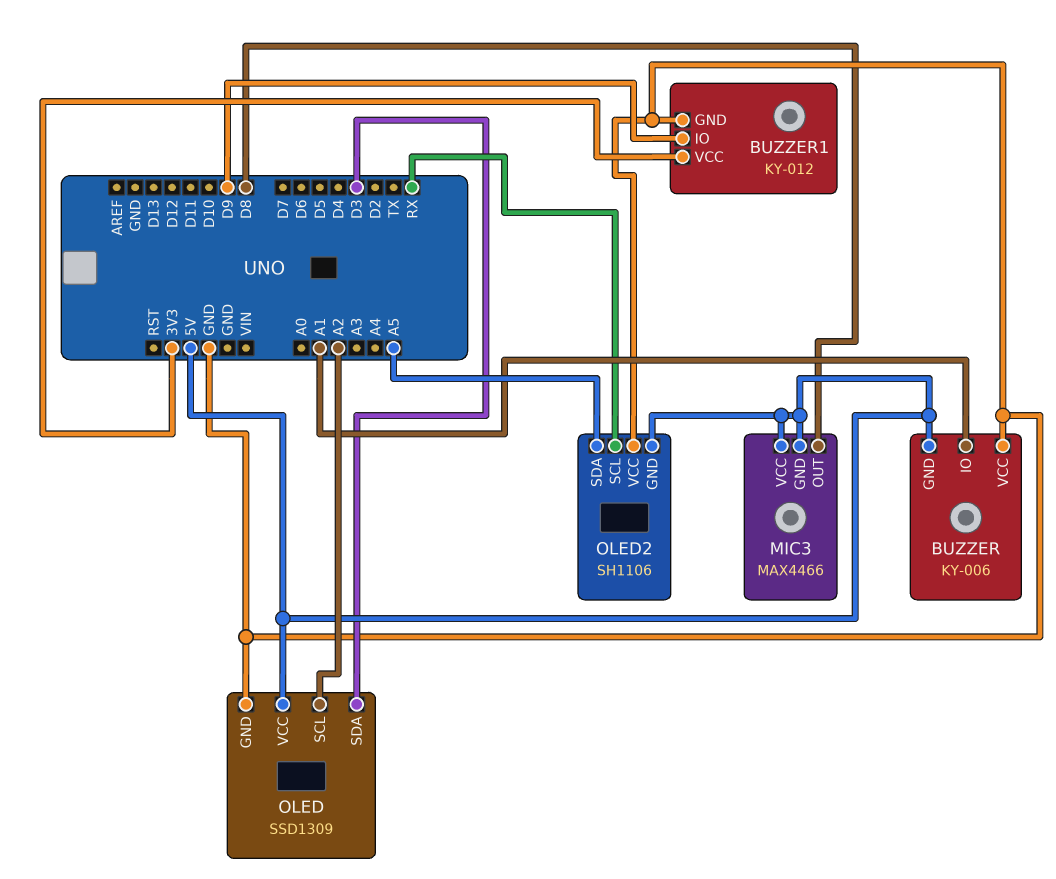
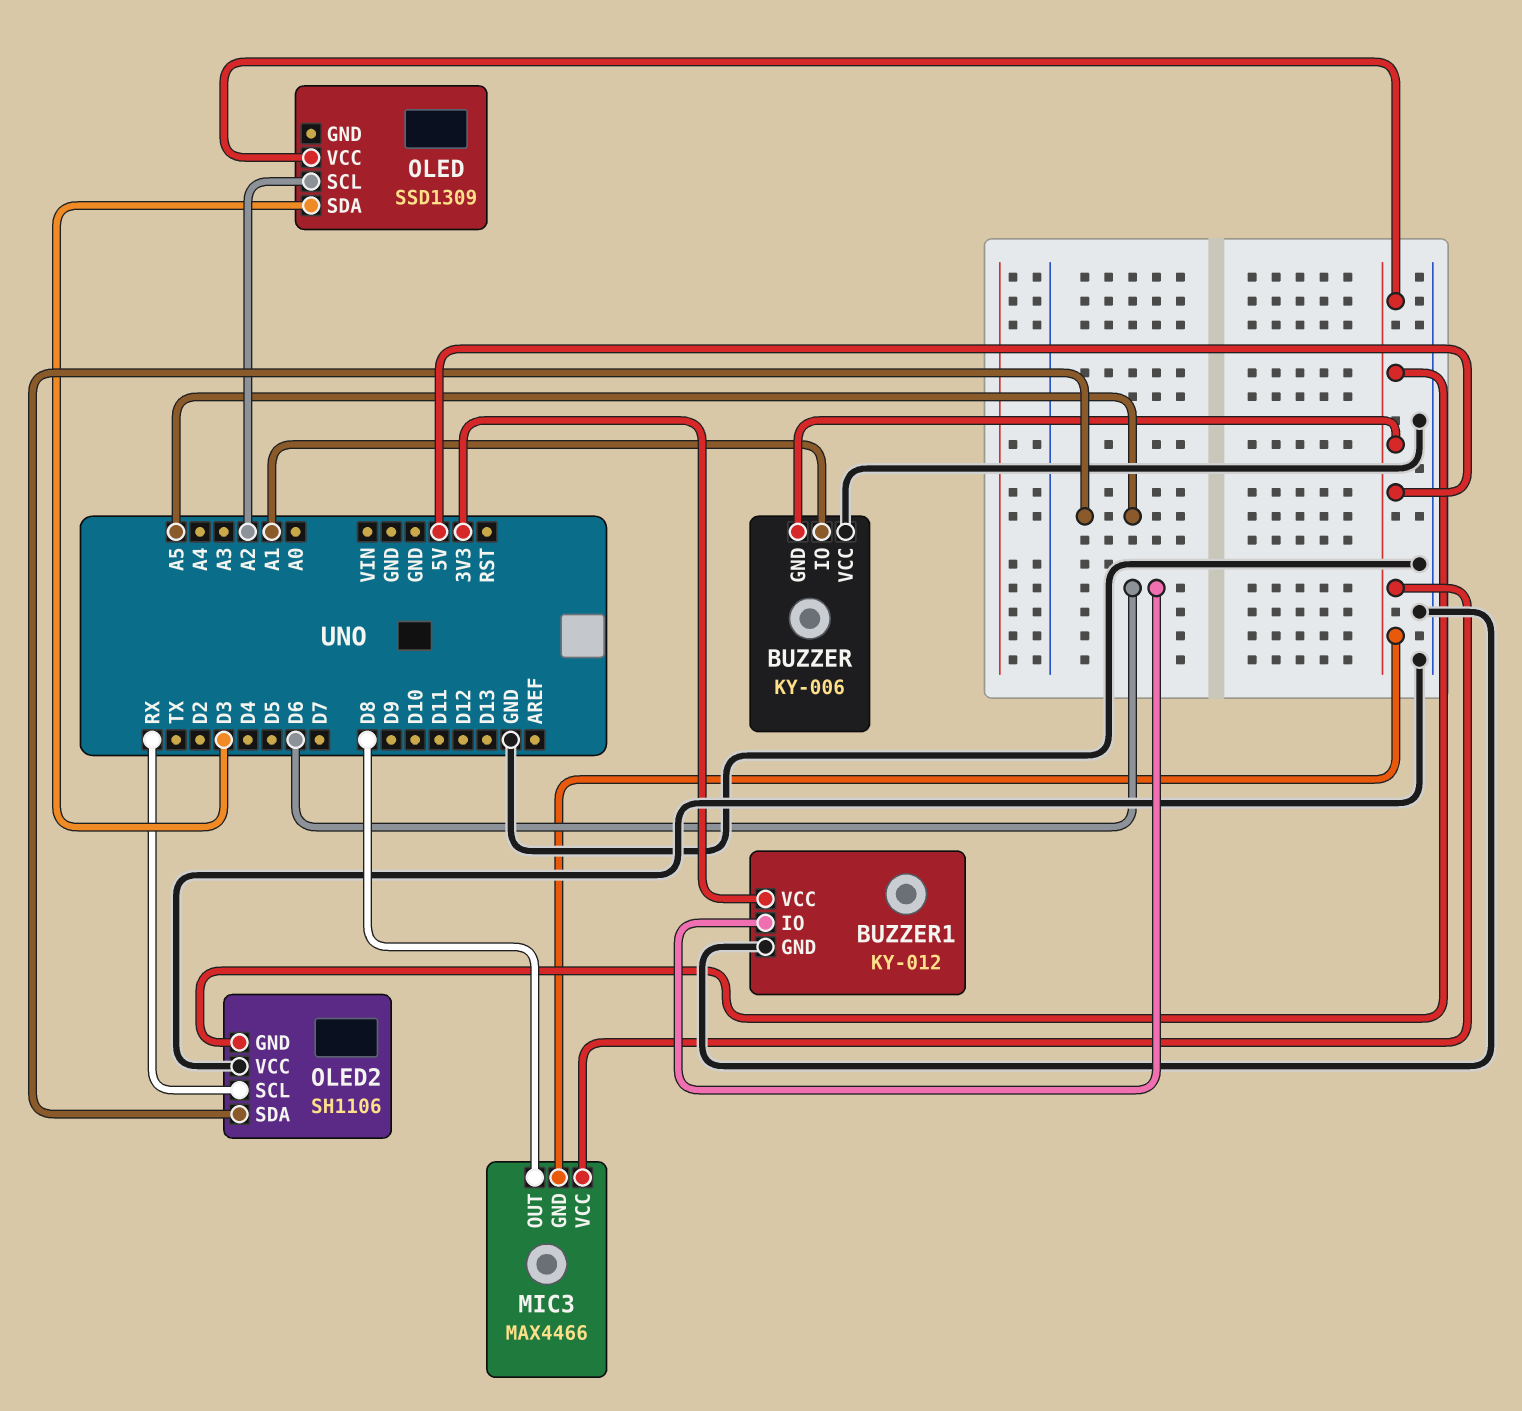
BUZZER1 pin IO: D9 -> D6
OLED pin GND: GND -> none

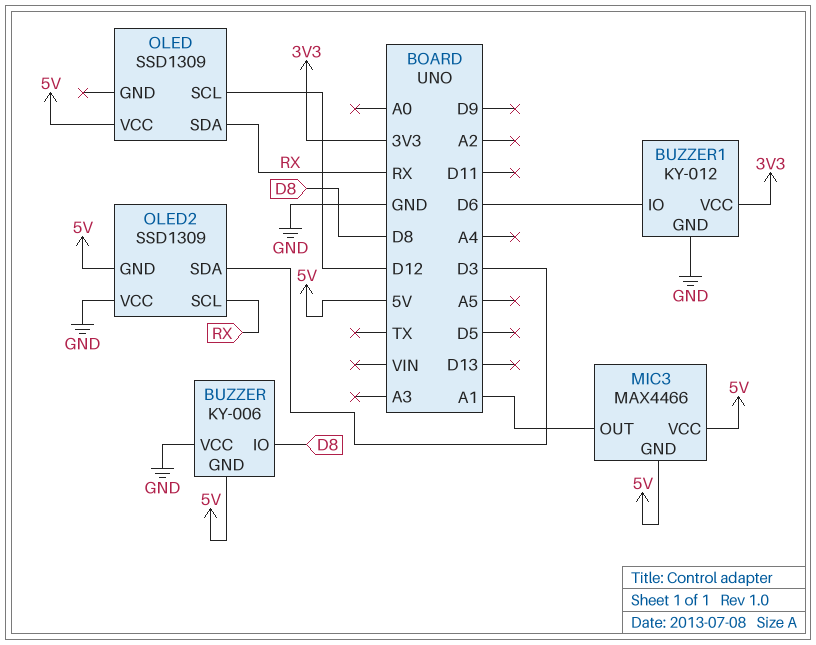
BUZZER pin IO: A1 -> D8
MIC3 pin OUT: D8 -> A1
OLED pin SCL: A2 -> D12
OLED pin SDA: D3 -> RX
OLED2: SH1106 -> SSD1309
OLED2 pin SDA: A5 -> D3

